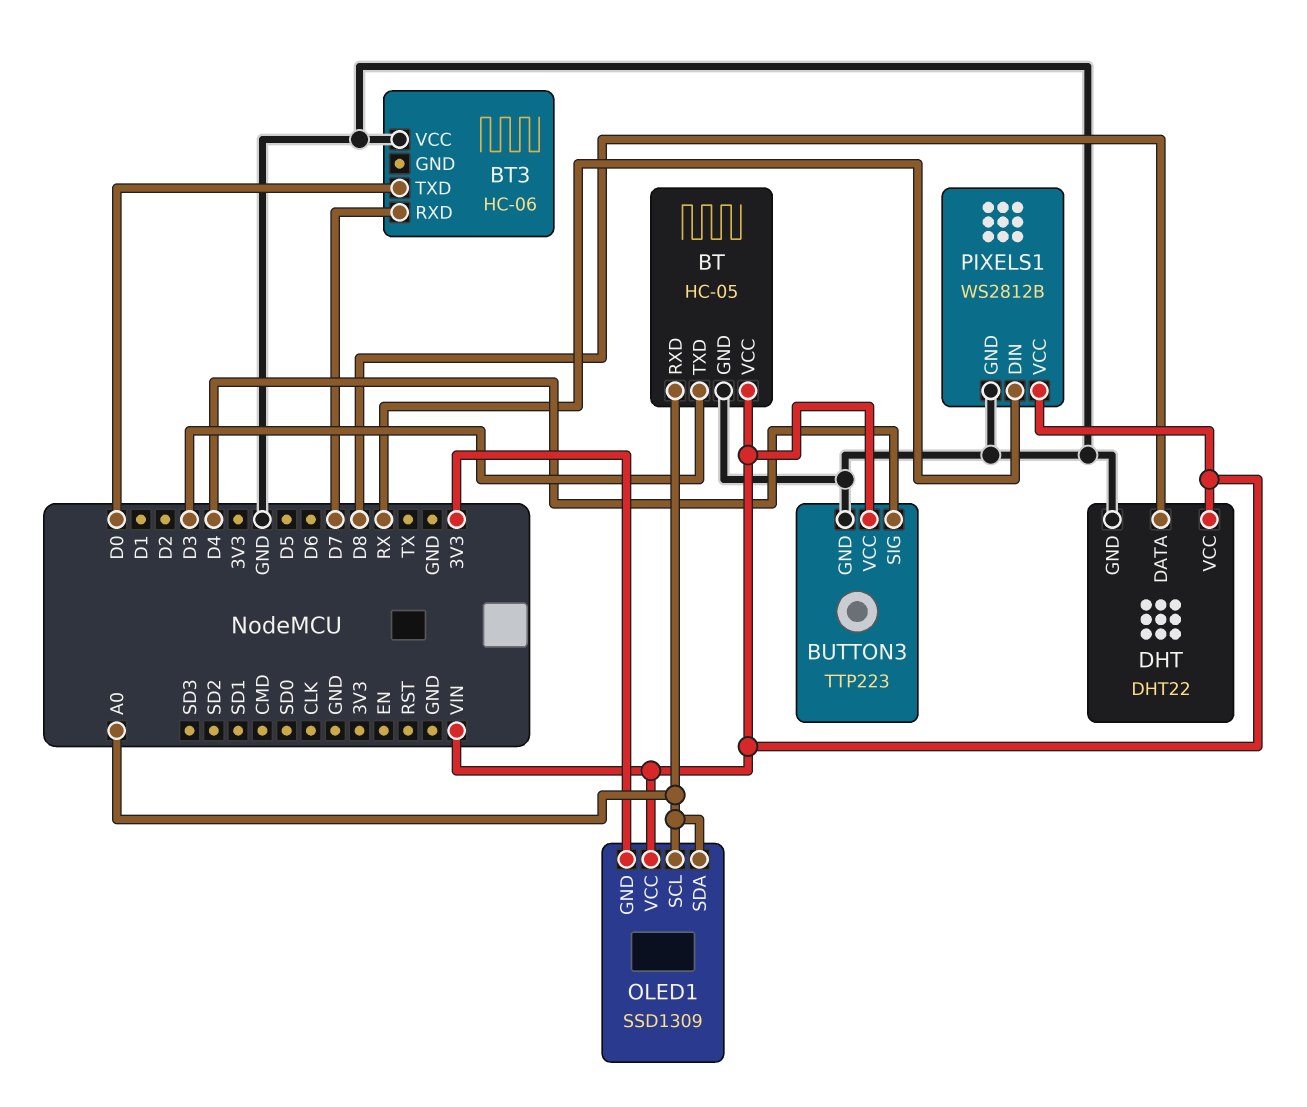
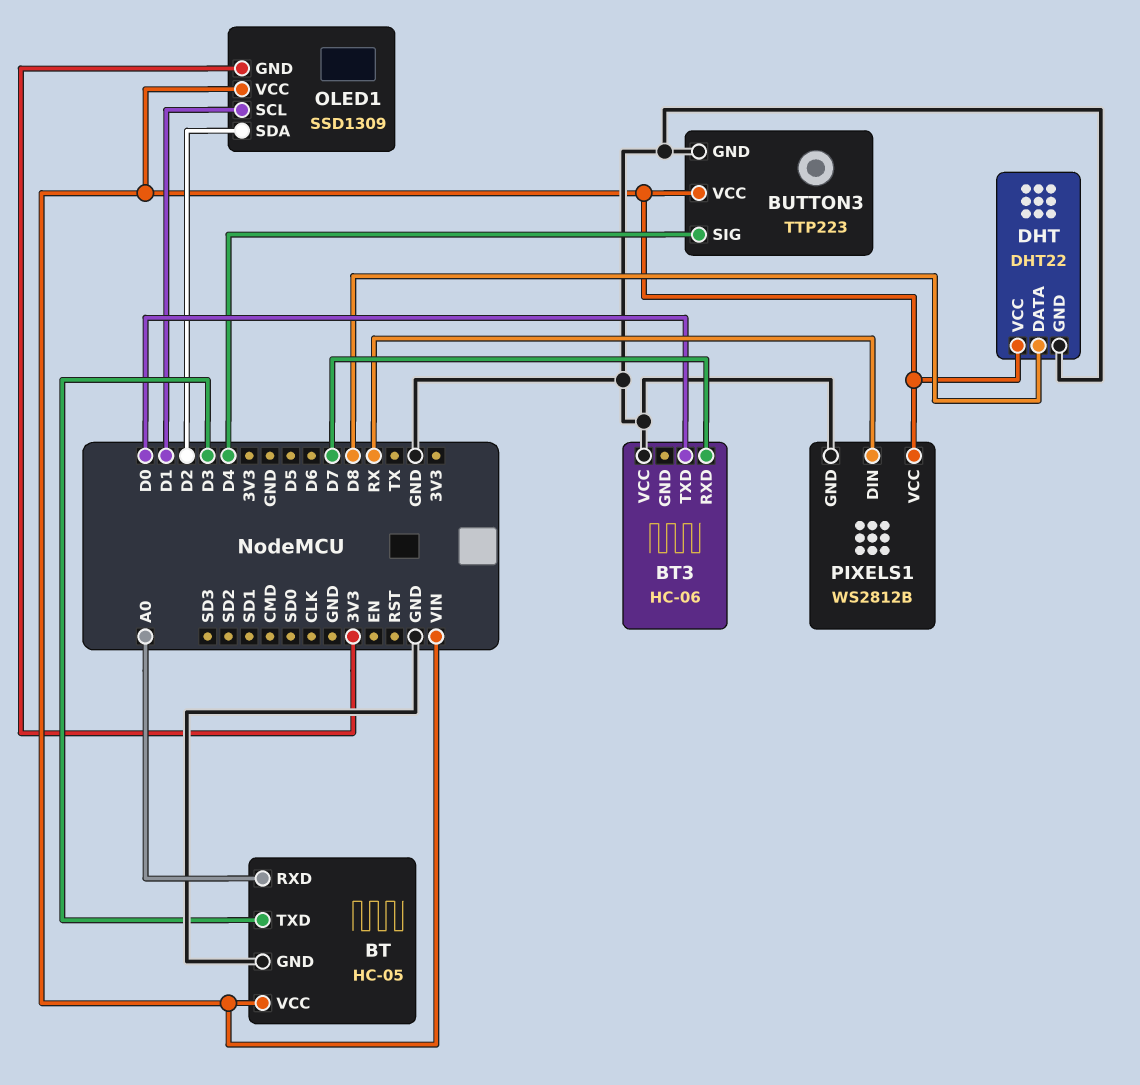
OLED1 pin SCL: A0 -> D1
OLED1 pin SDA: A0 -> D2

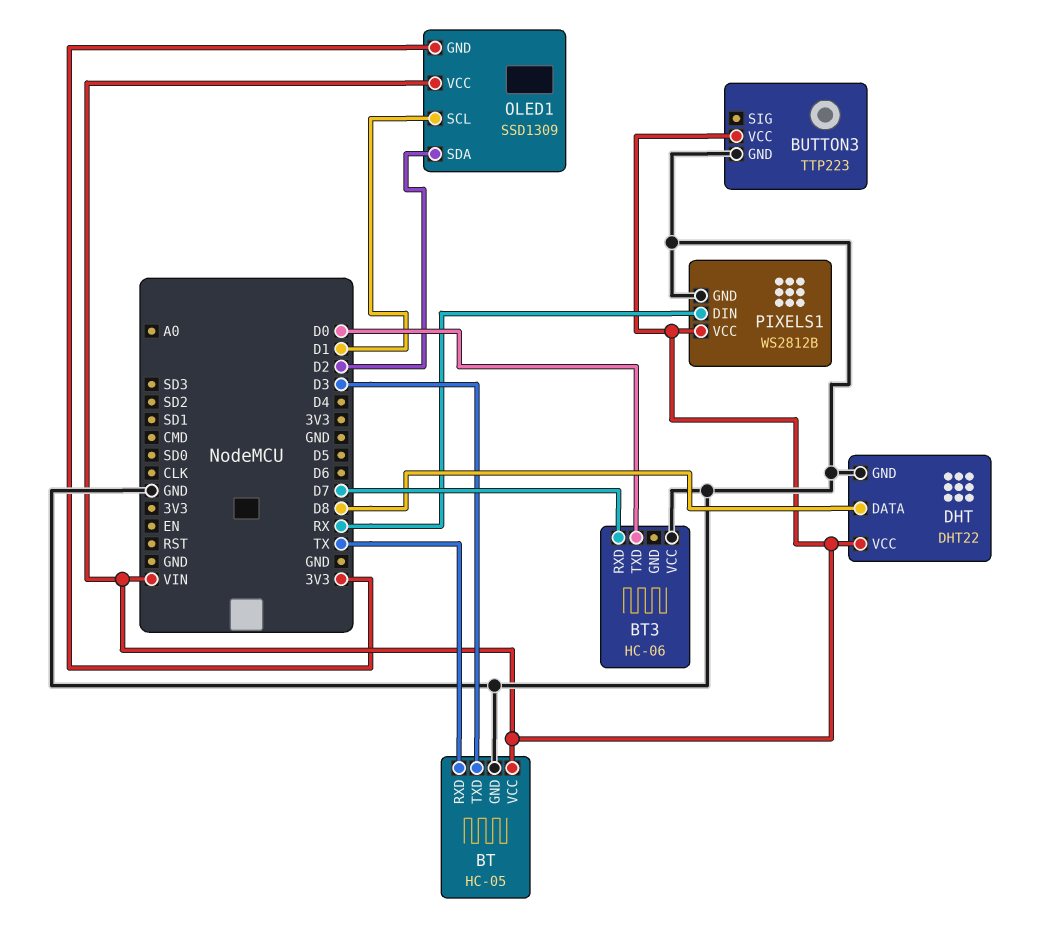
BT pin RXD: A0 -> TX
BUTTON3 pin SIG: D4 -> none

